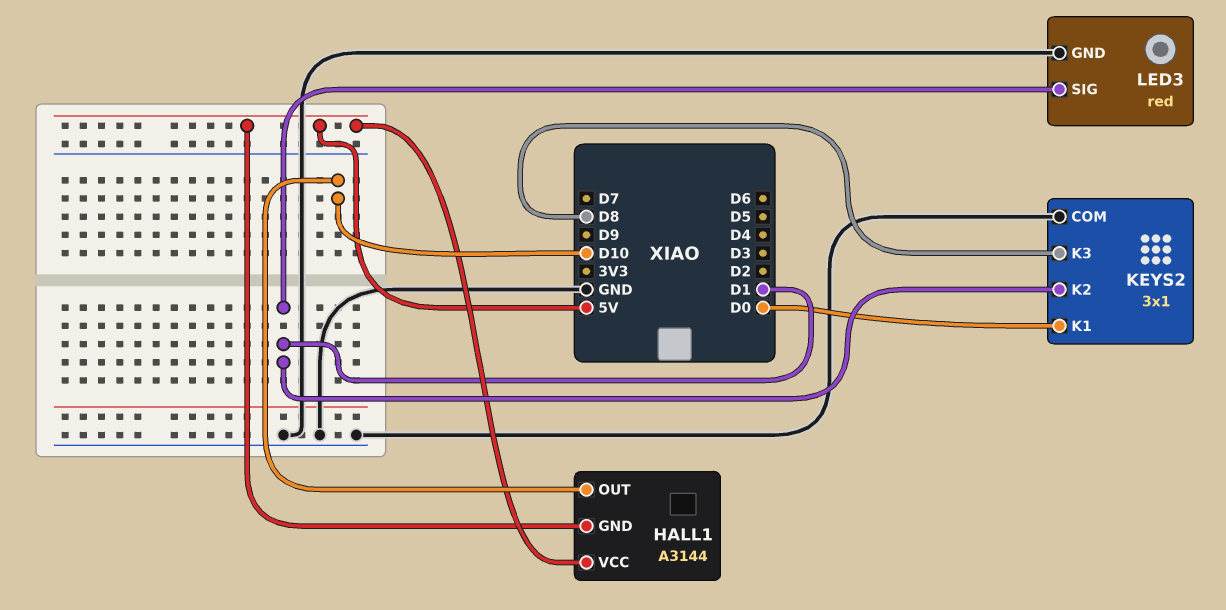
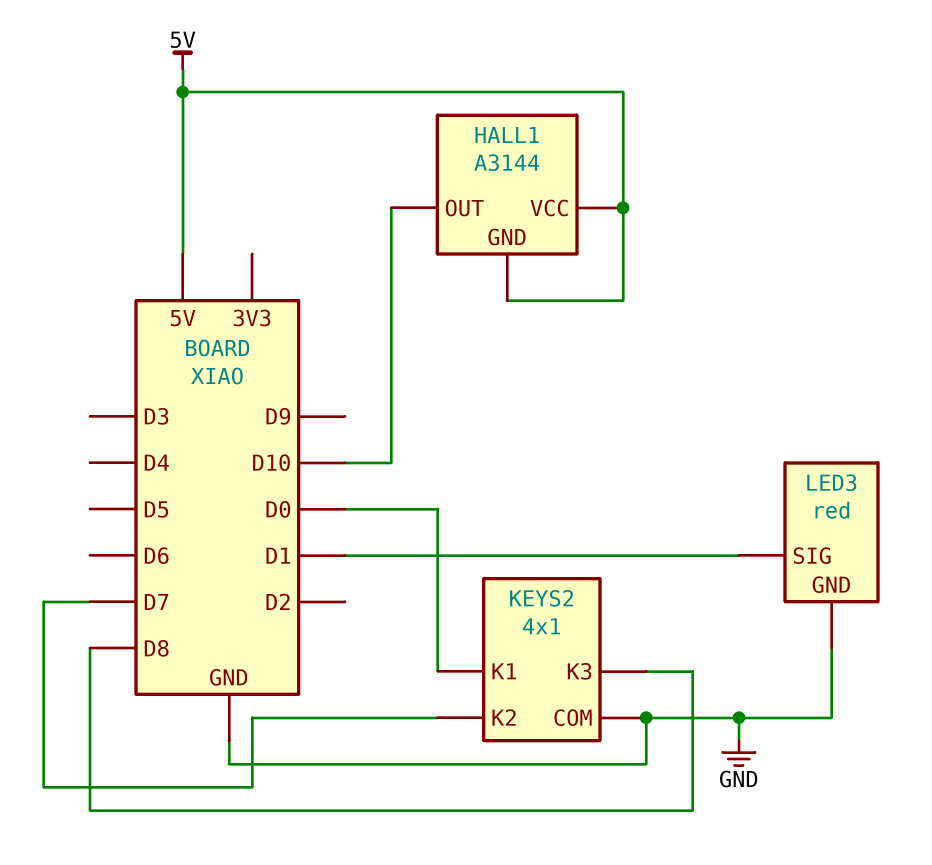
KEYS2: 3x1 -> 4x1
KEYS2 pin K2: D1 -> D7

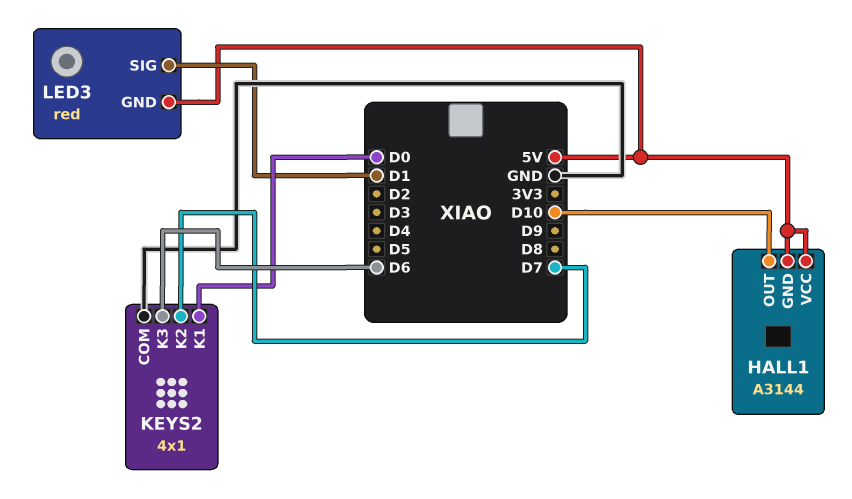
KEYS2 pin K3: D8 -> D6
LED3 pin GND: GND -> 5V

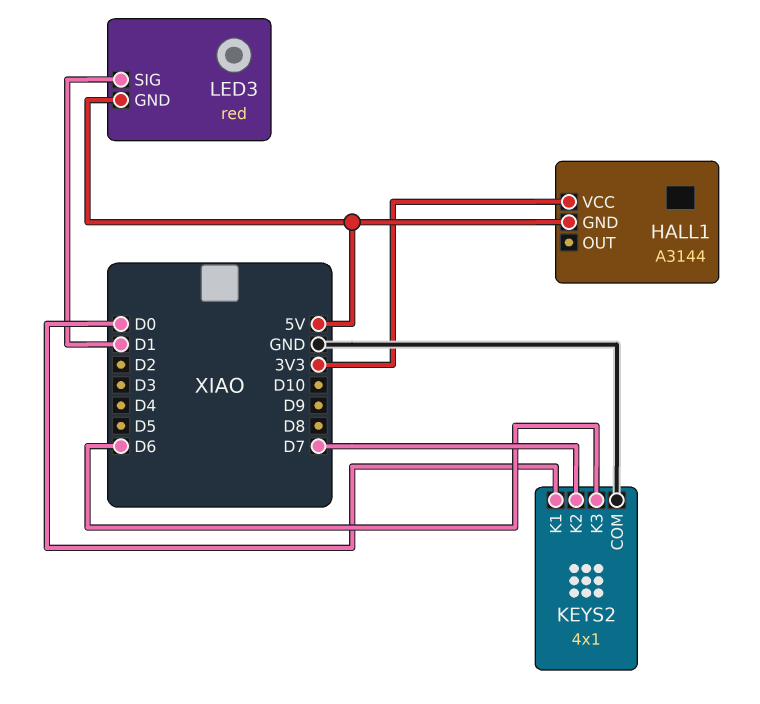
HALL1 pin OUT: D10 -> none
HALL1 pin VCC: 5V -> 3V3

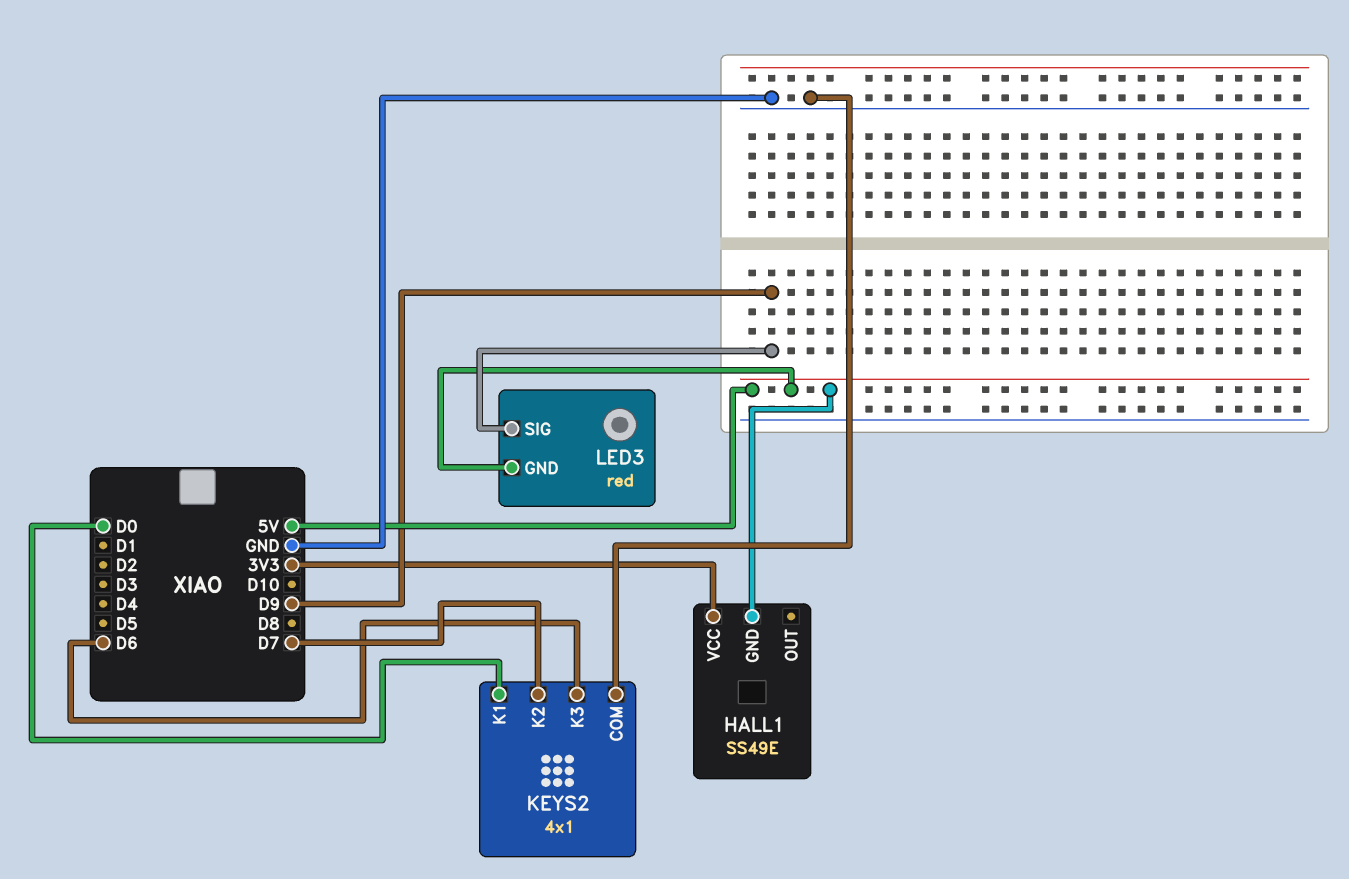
HALL1: A3144 -> SS49E
LED3 pin SIG: D1 -> D9

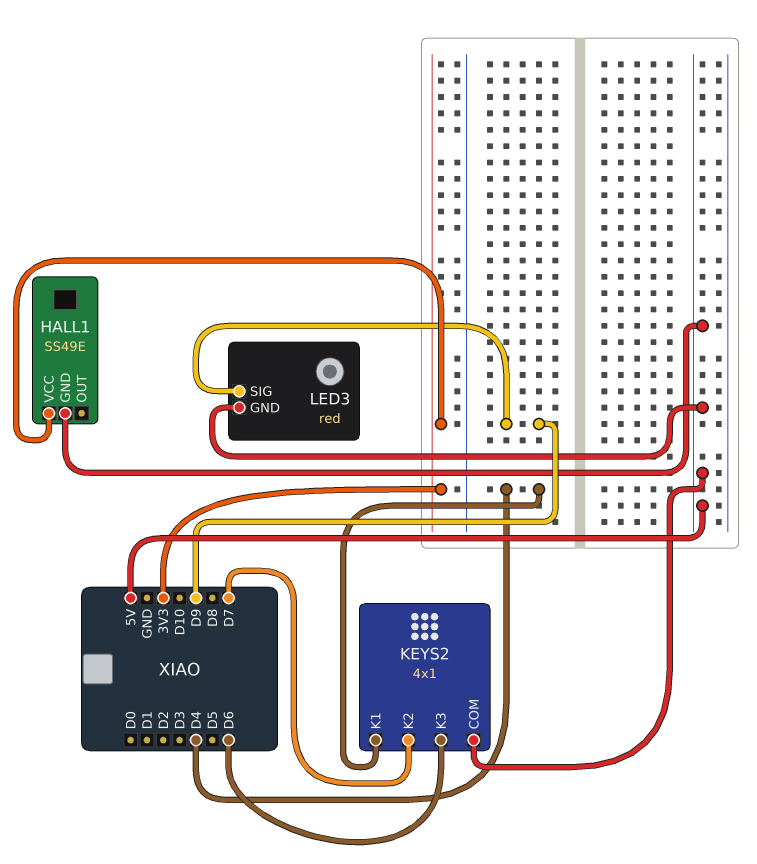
KEYS2 pin COM: GND -> 5V
KEYS2 pin K1: D0 -> D4

